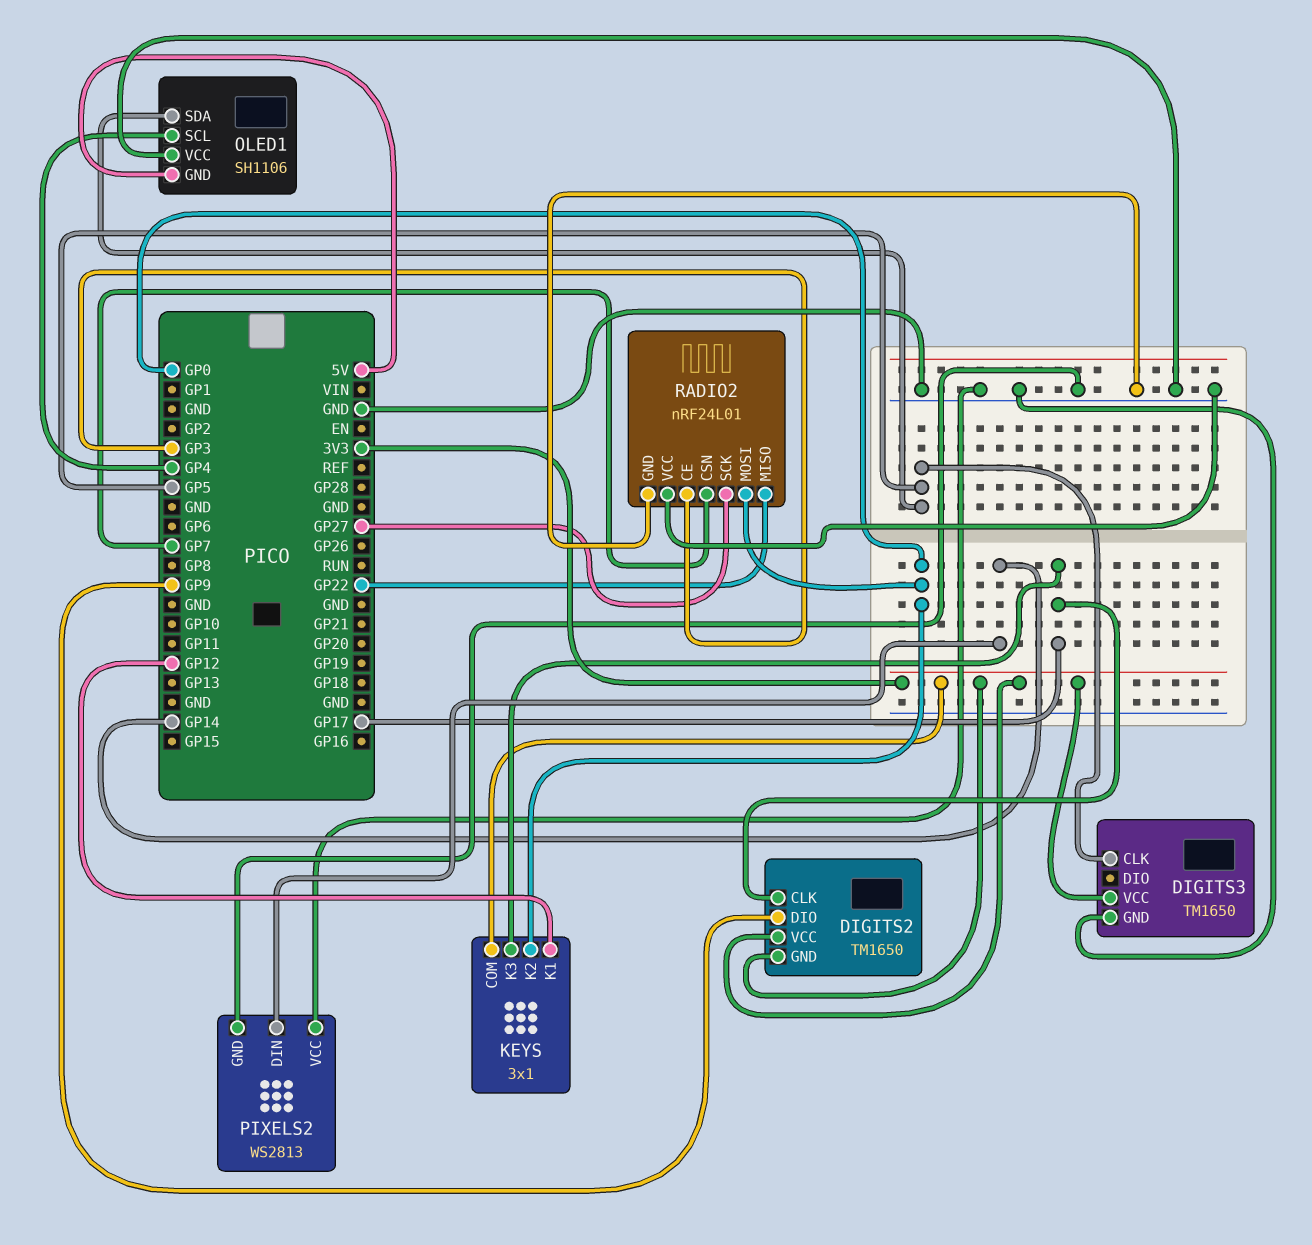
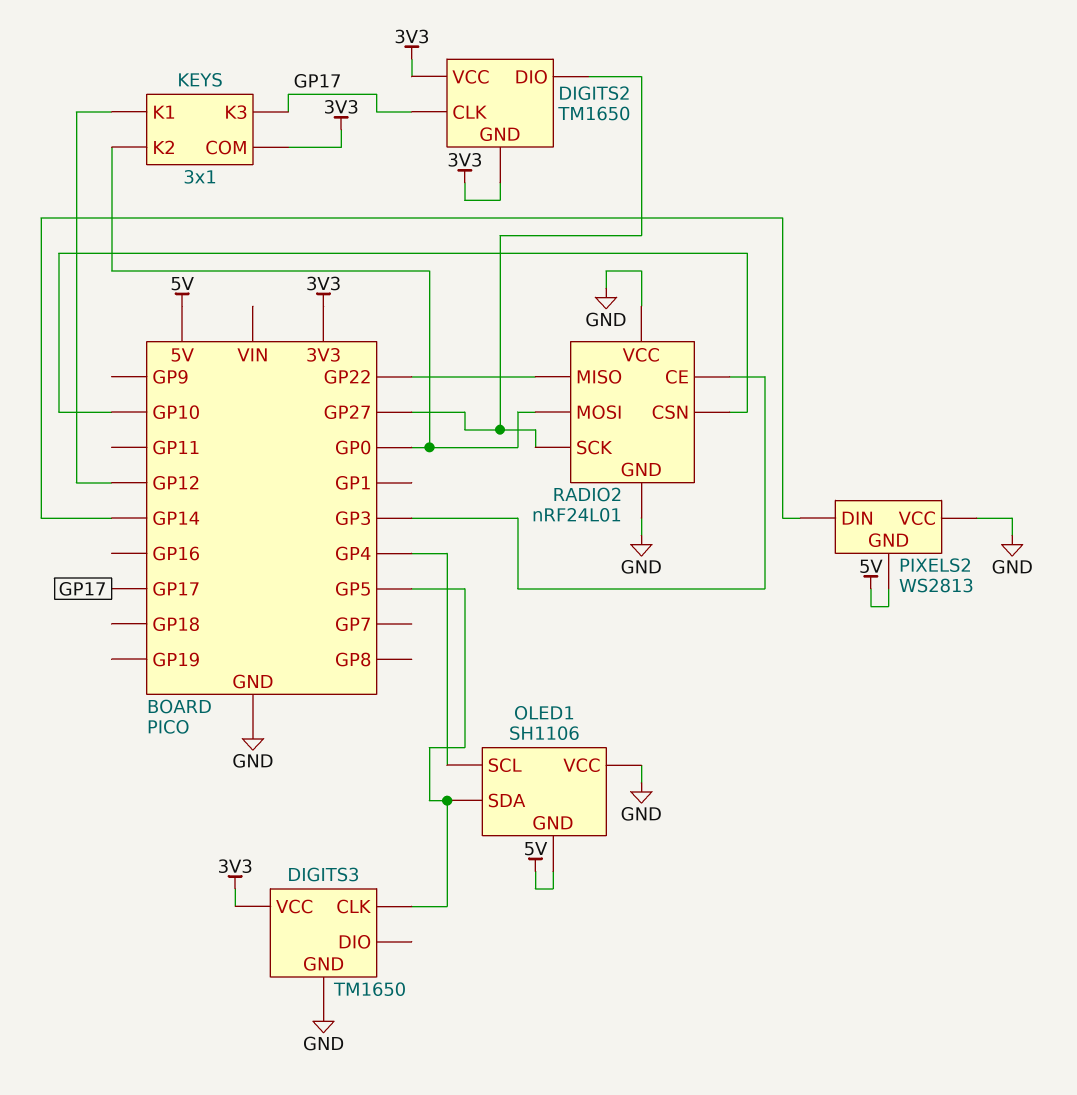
DIGITS2 pin DIO: GP9 -> GP27
PIXELS2 pin GND: GND -> 5V
RADIO2 pin CSN: GP7 -> GP10

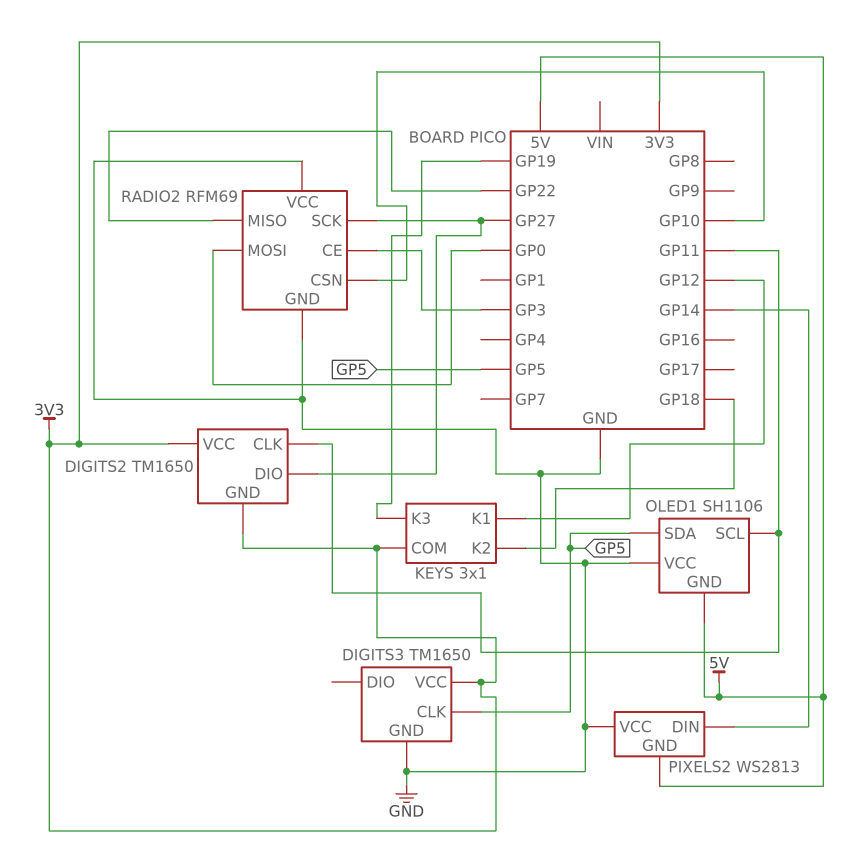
DIGITS2 pin CLK: GP17 -> GP11
KEYS pin K2: GP0 -> GP18
KEYS pin K3: GP17 -> GP19
OLED1 pin SCL: GP4 -> GP11
RADIO2: nRF24L01 -> RFM69

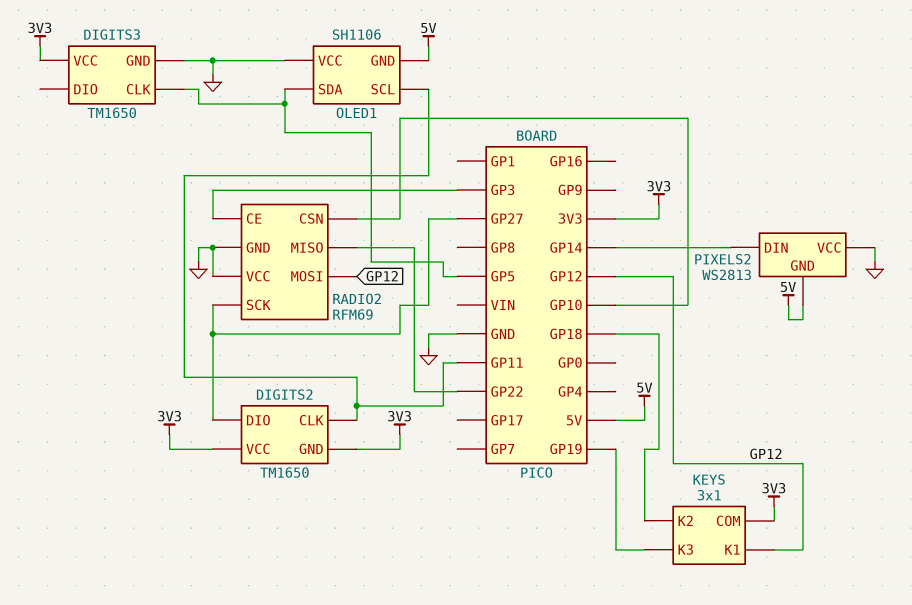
RADIO2 pin MOSI: GP0 -> GP12

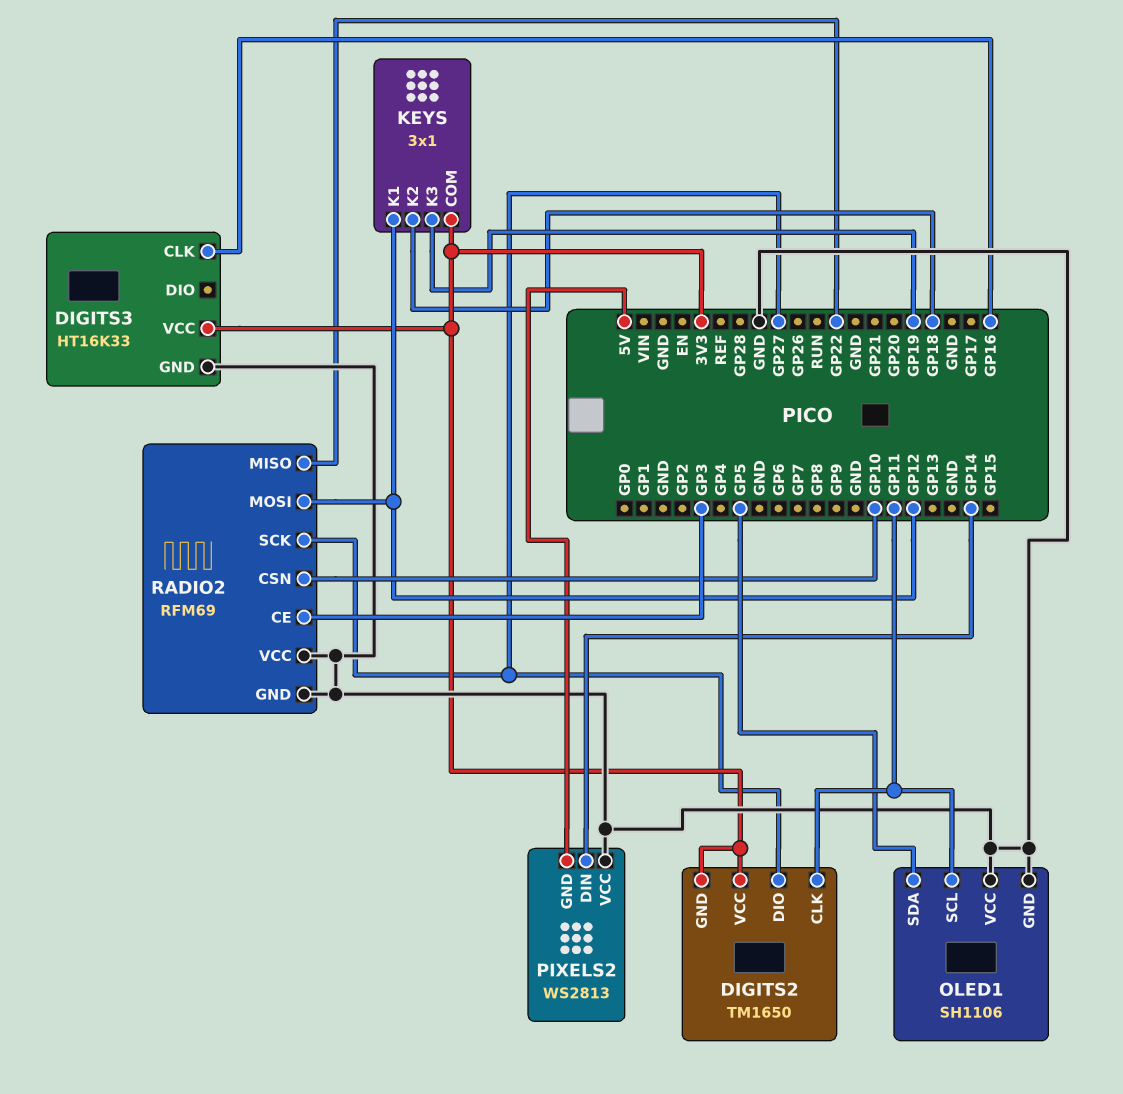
DIGITS3: TM1650 -> HT16K33
DIGITS3 pin CLK: GP5 -> GP16
OLED1 pin GND: 5V -> GND

